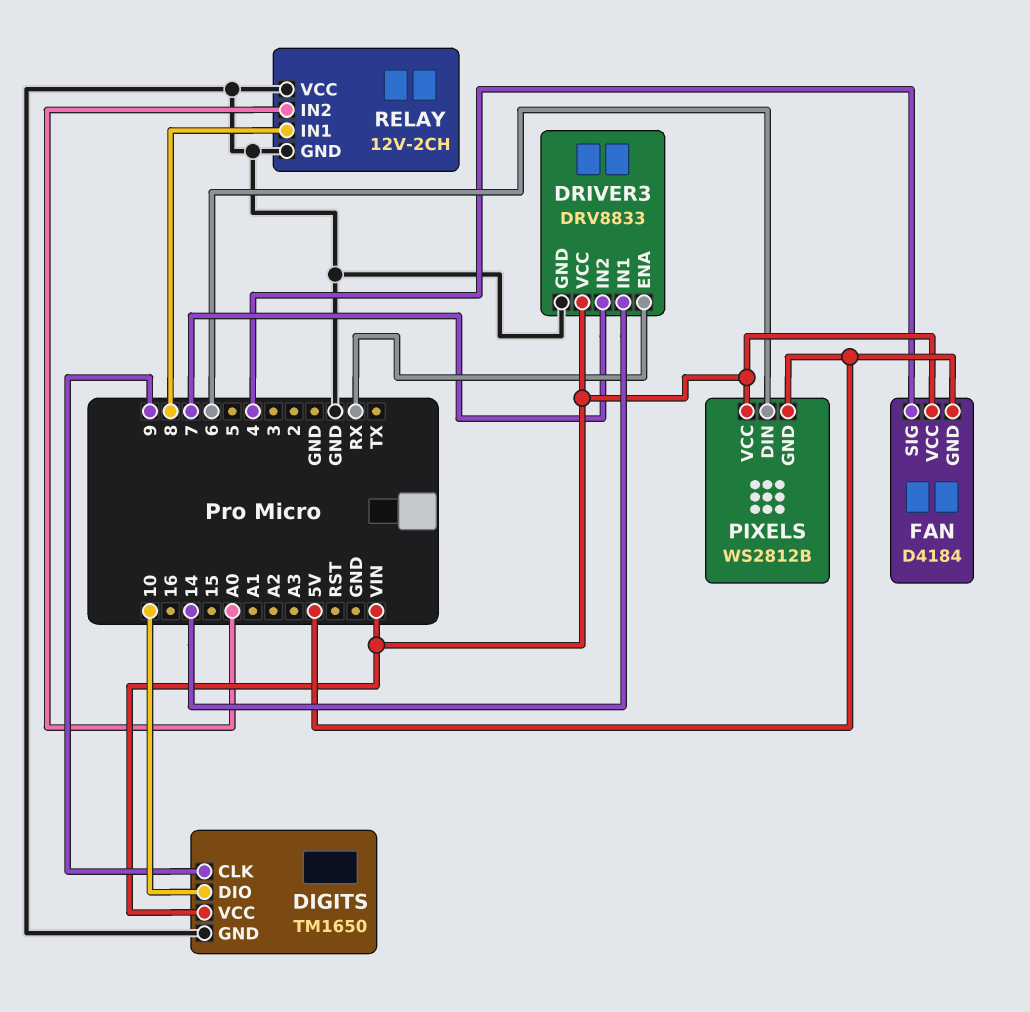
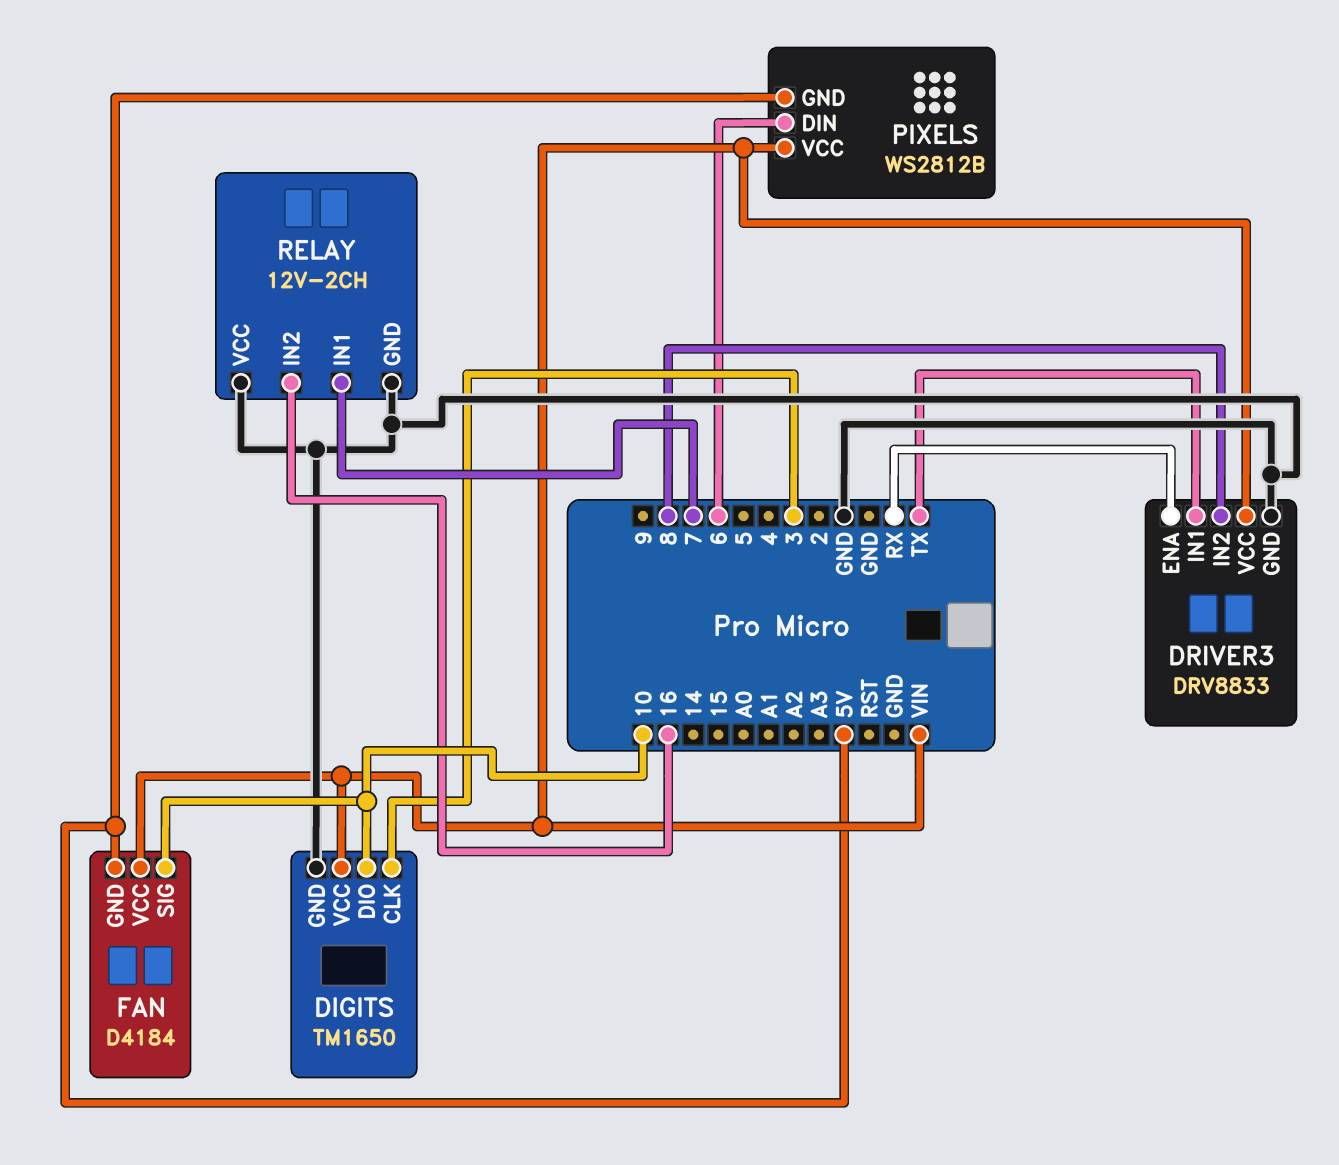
DIGITS pin CLK: 9 -> 3
DRIVER3 pin IN1: 14 -> TX
DRIVER3 pin IN2: 7 -> 8
FAN pin SIG: 4 -> 10
RELAY pin IN1: 8 -> 7
RELAY pin IN2: A0 -> 16

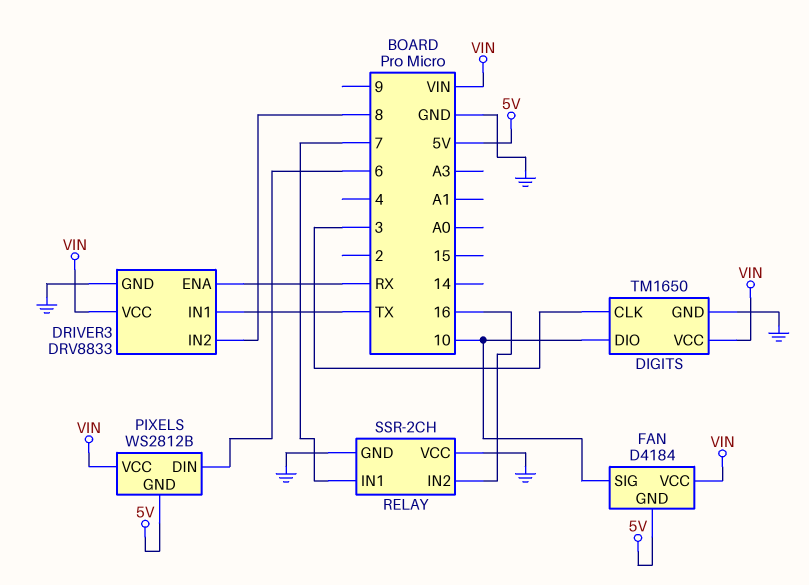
RELAY: 12V-2CH -> SSR-2CH

